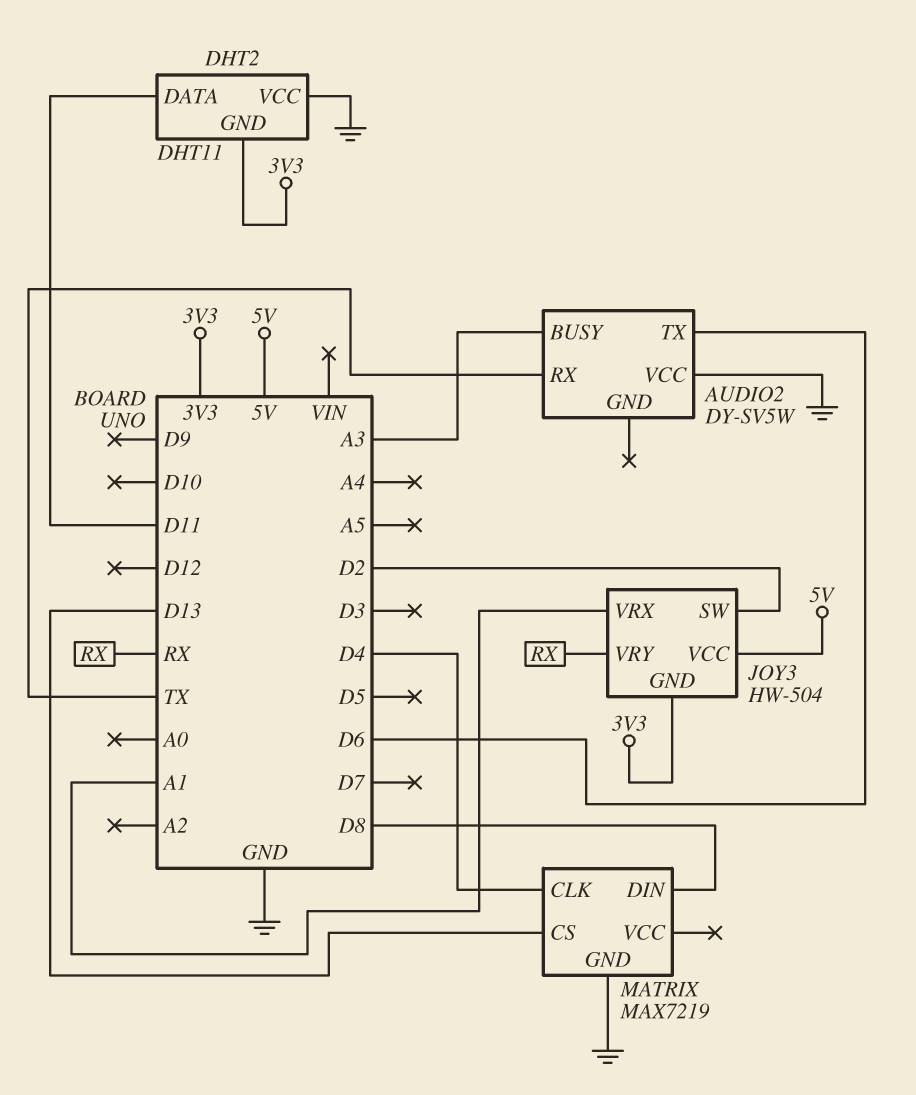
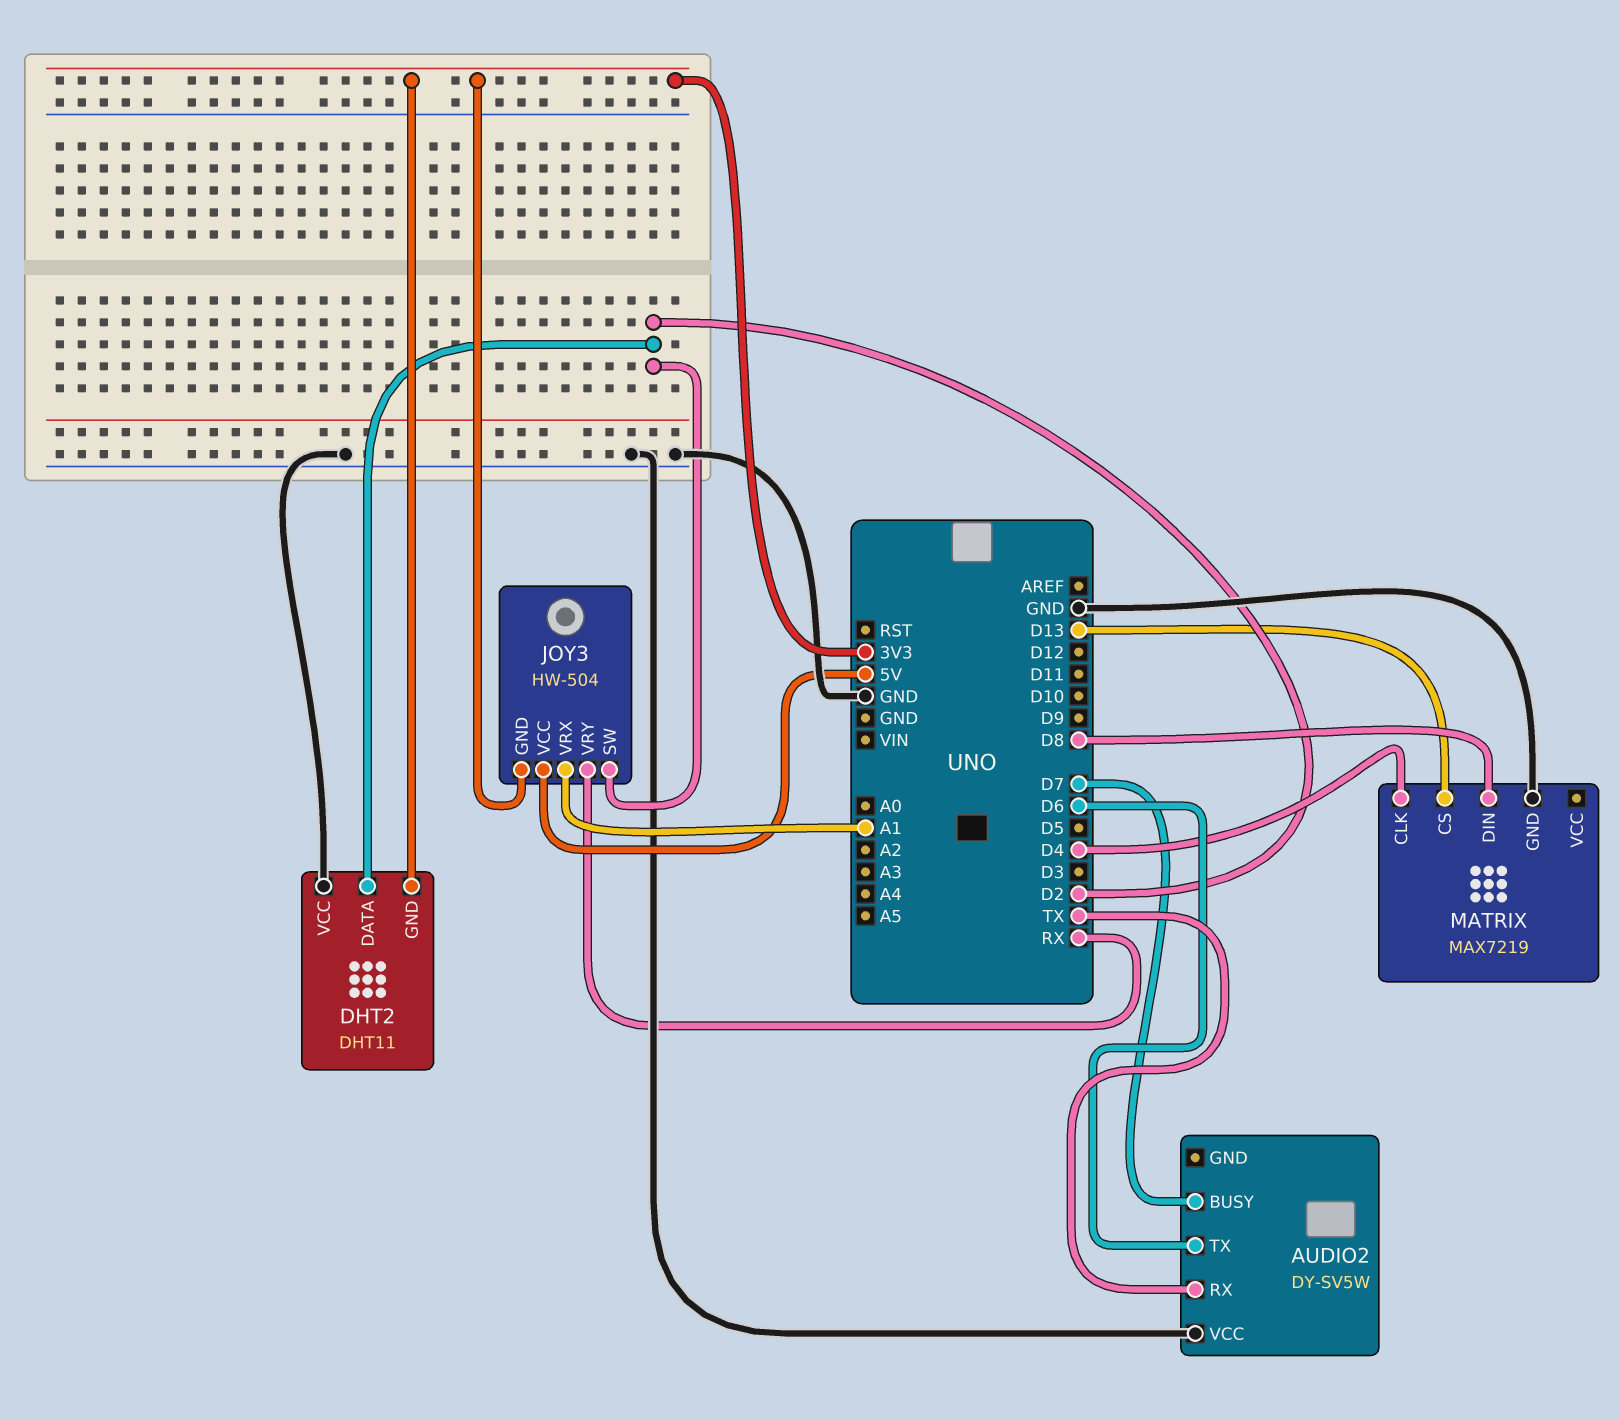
AUDIO2 pin BUSY: A3 -> D7
DHT2 pin DATA: D11 -> D2

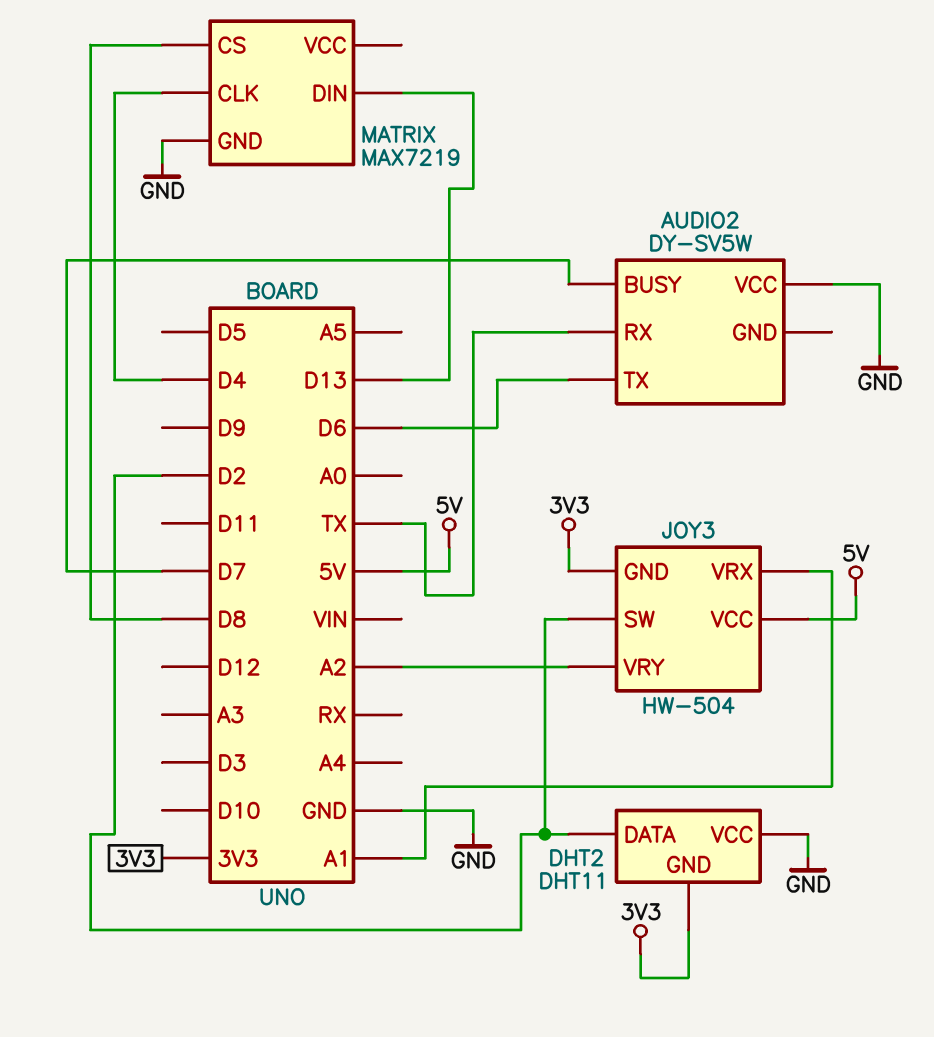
JOY3 pin VRY: RX -> A2
MATRIX pin CS: D13 -> D8
MATRIX pin DIN: D8 -> D13

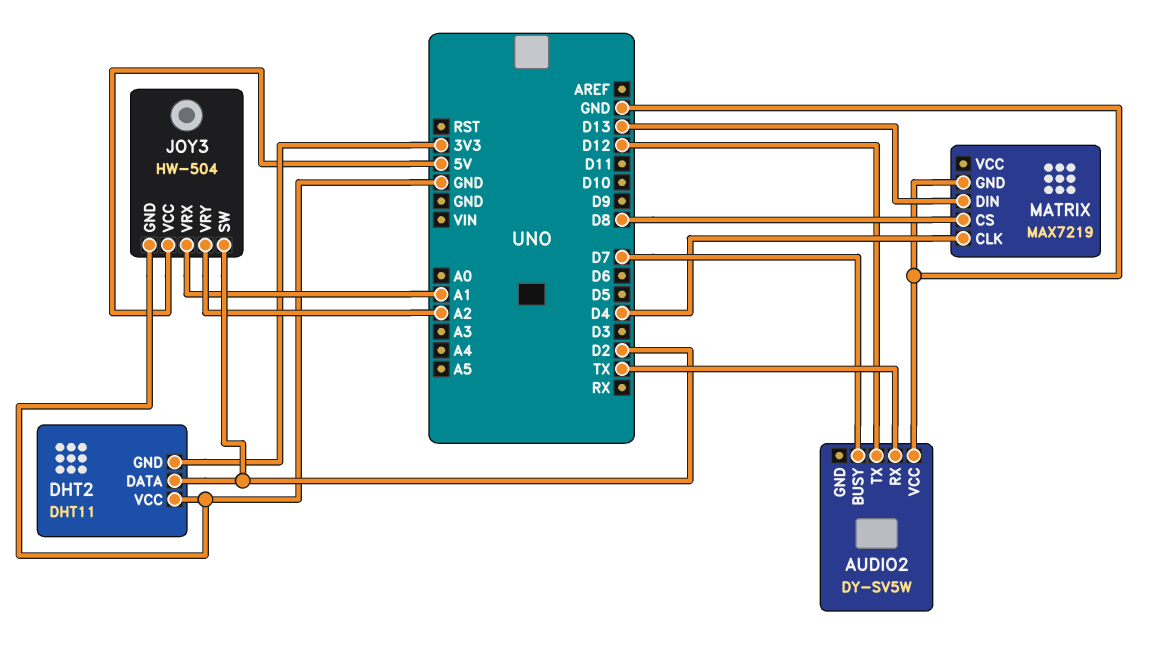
AUDIO2 pin TX: D6 -> D12
JOY3 pin GND: 3V3 -> GND

